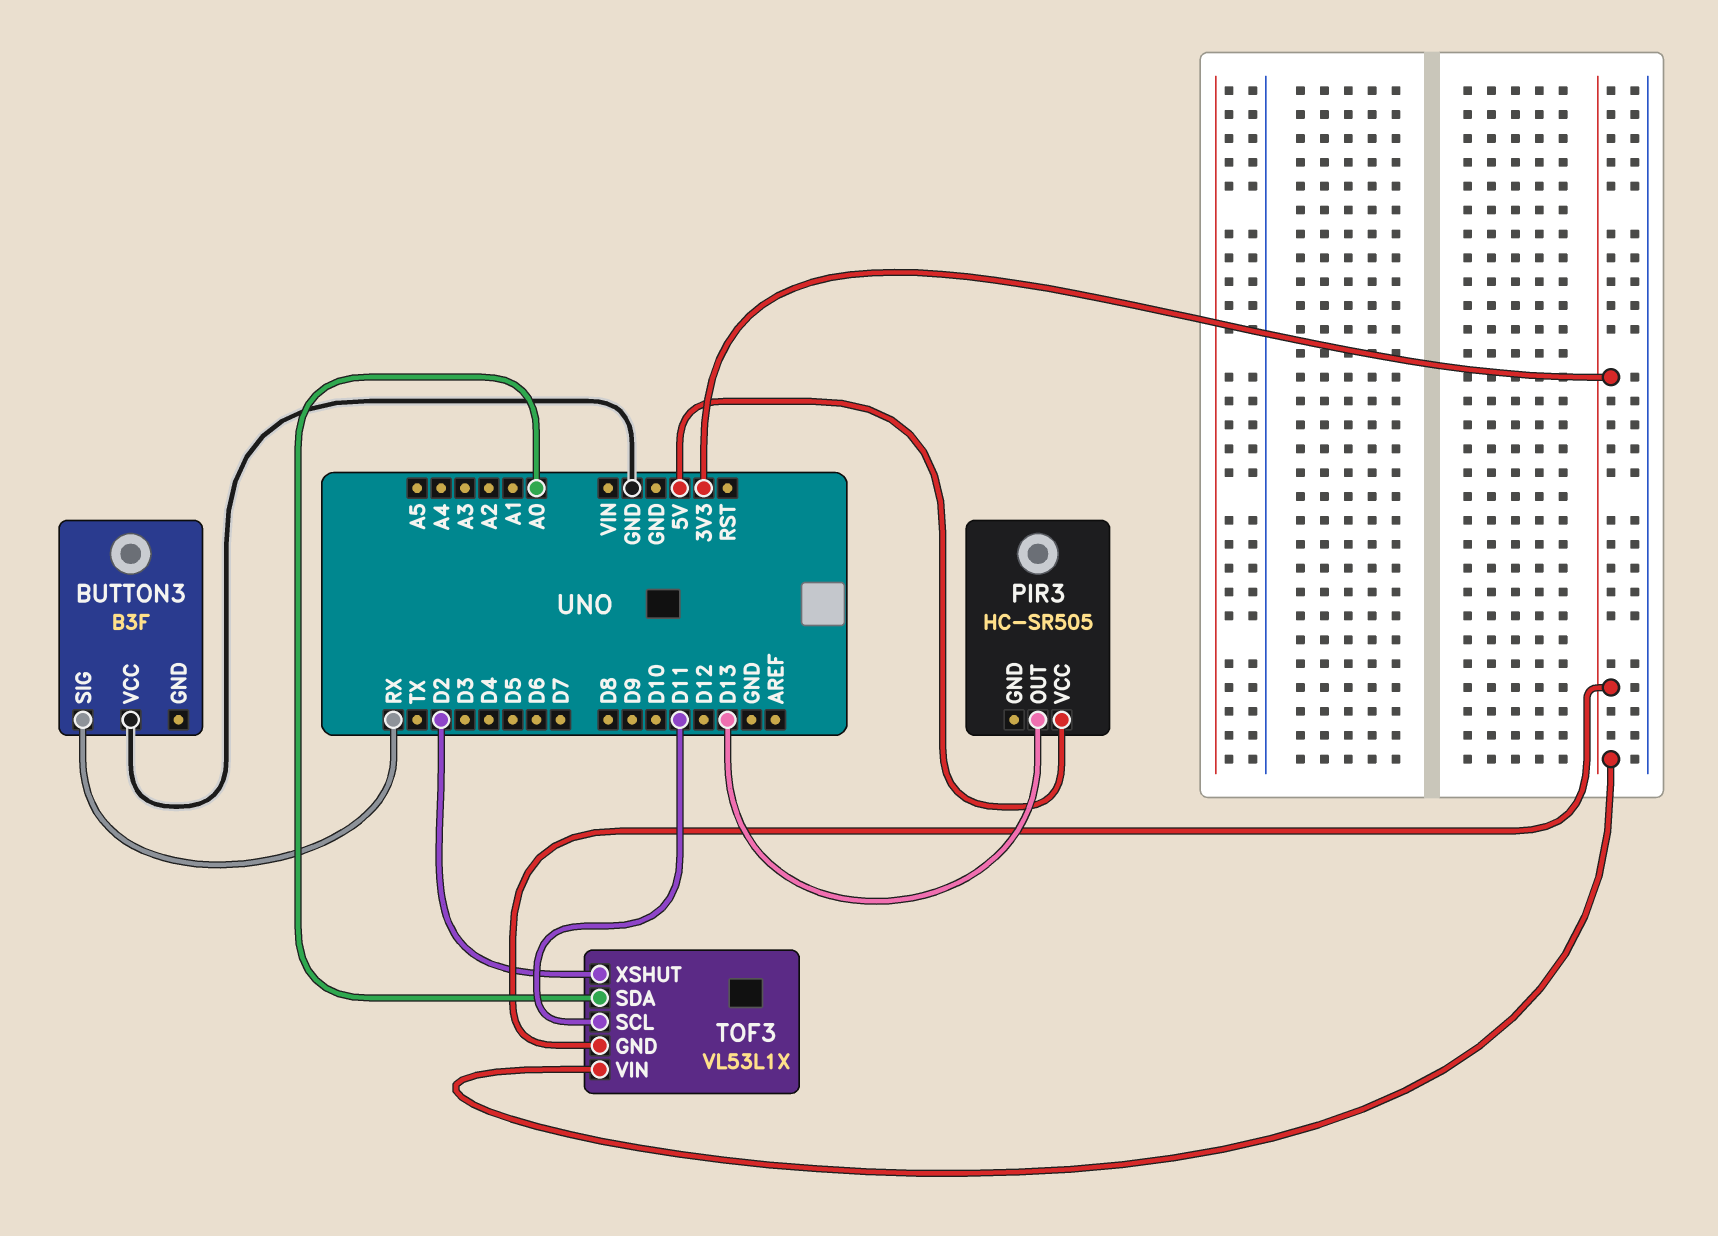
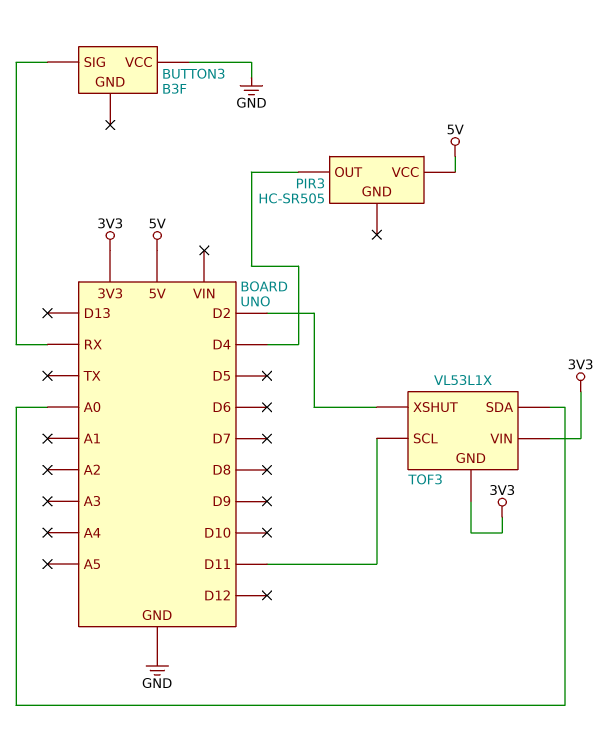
PIR3 pin OUT: D13 -> D4

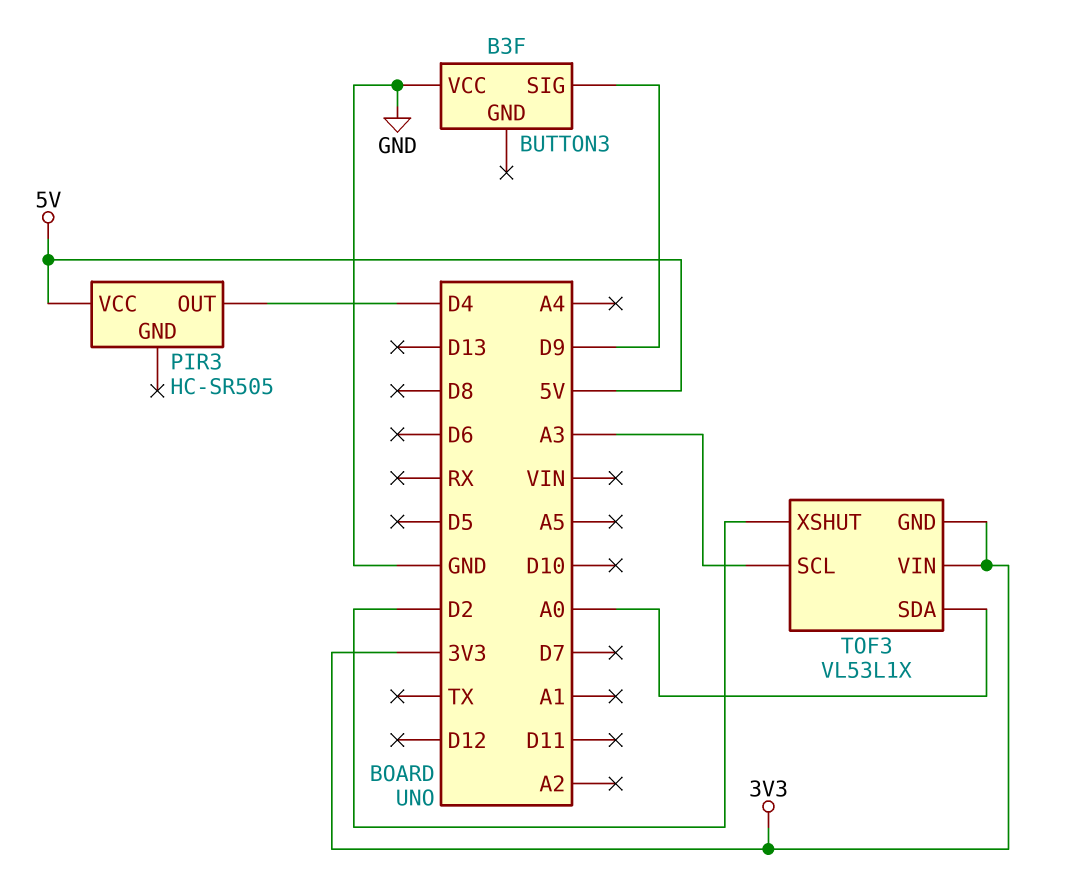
BUTTON3 pin SIG: RX -> D9
TOF3 pin SCL: D11 -> A3

